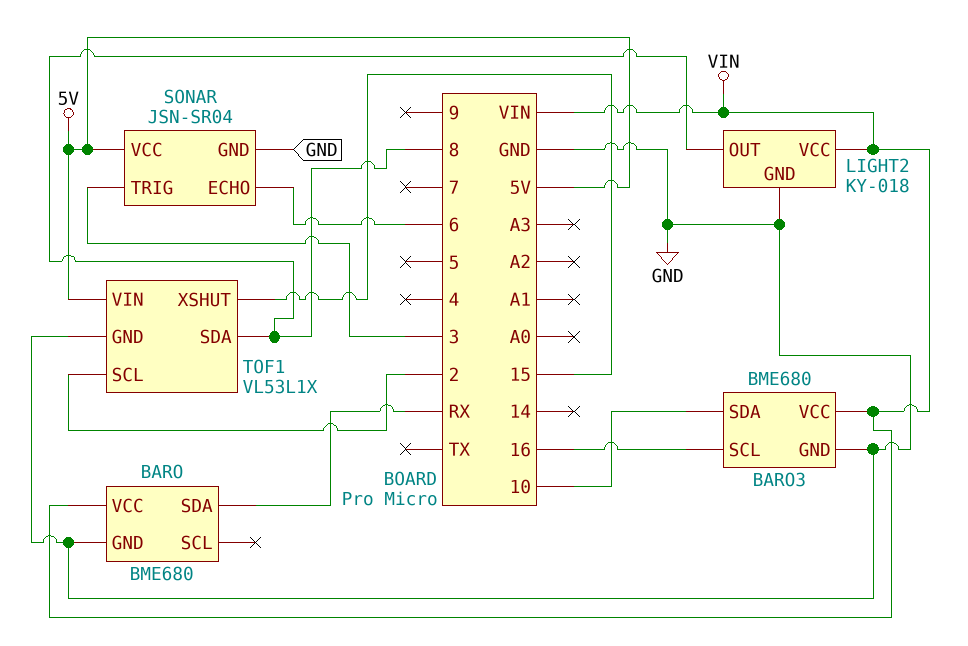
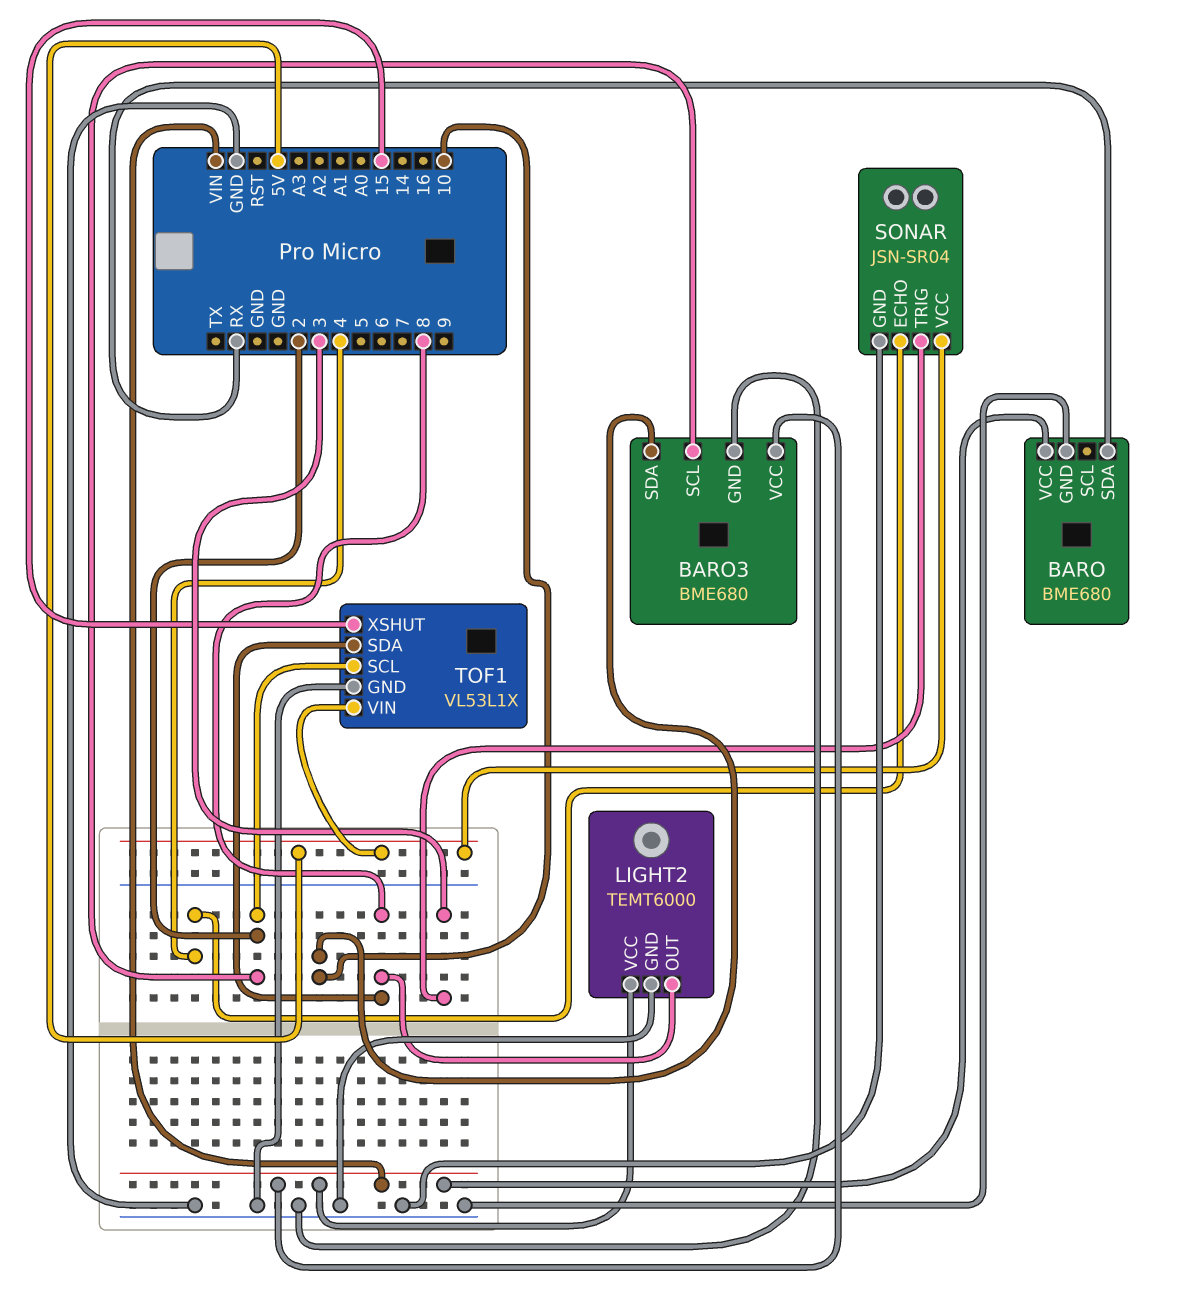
BARO3 pin SCL: 16 -> 2
LIGHT2: KY-018 -> TEMT6000
SONAR pin ECHO: 6 -> 4

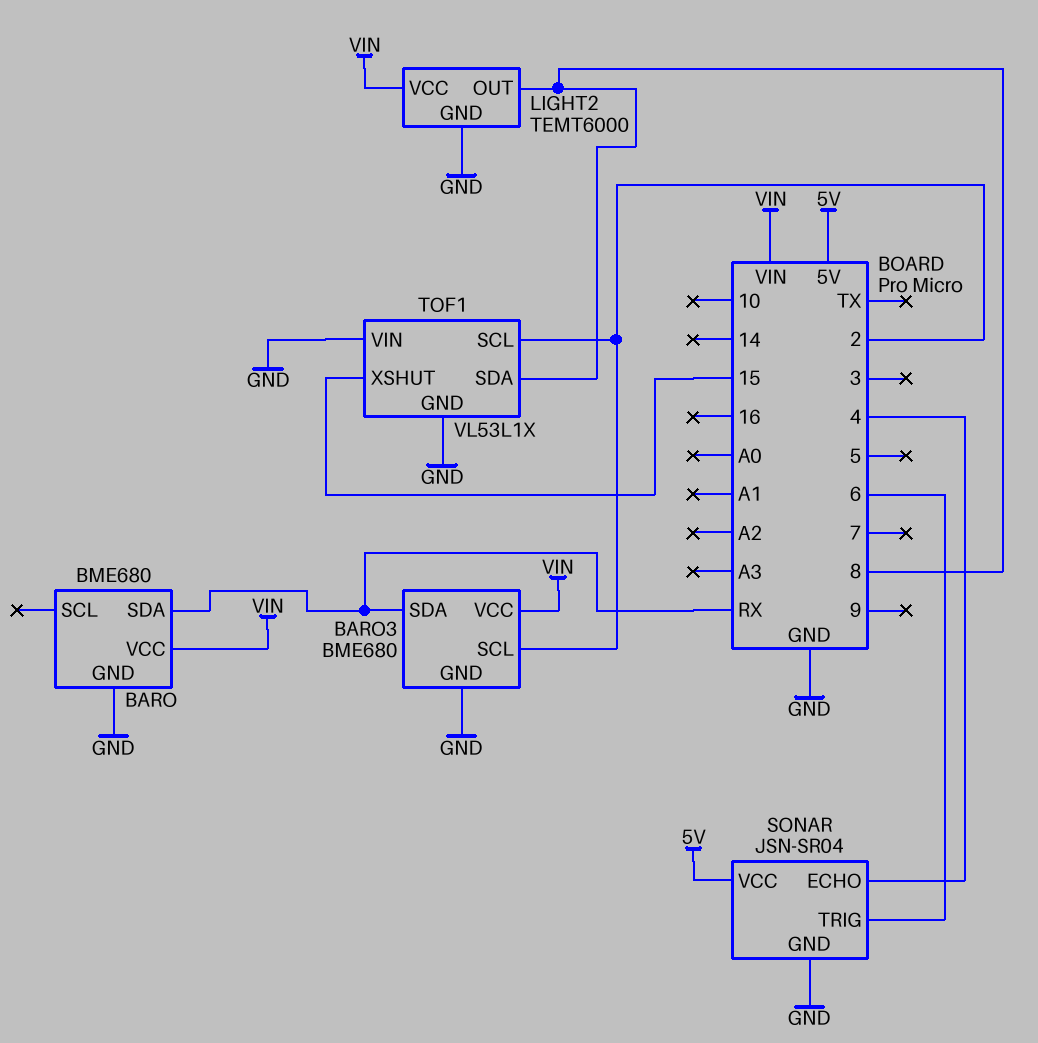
BARO3 pin SDA: 10 -> RX
SONAR pin TRIG: 3 -> 6
TOF1 pin VIN: 5V -> GND

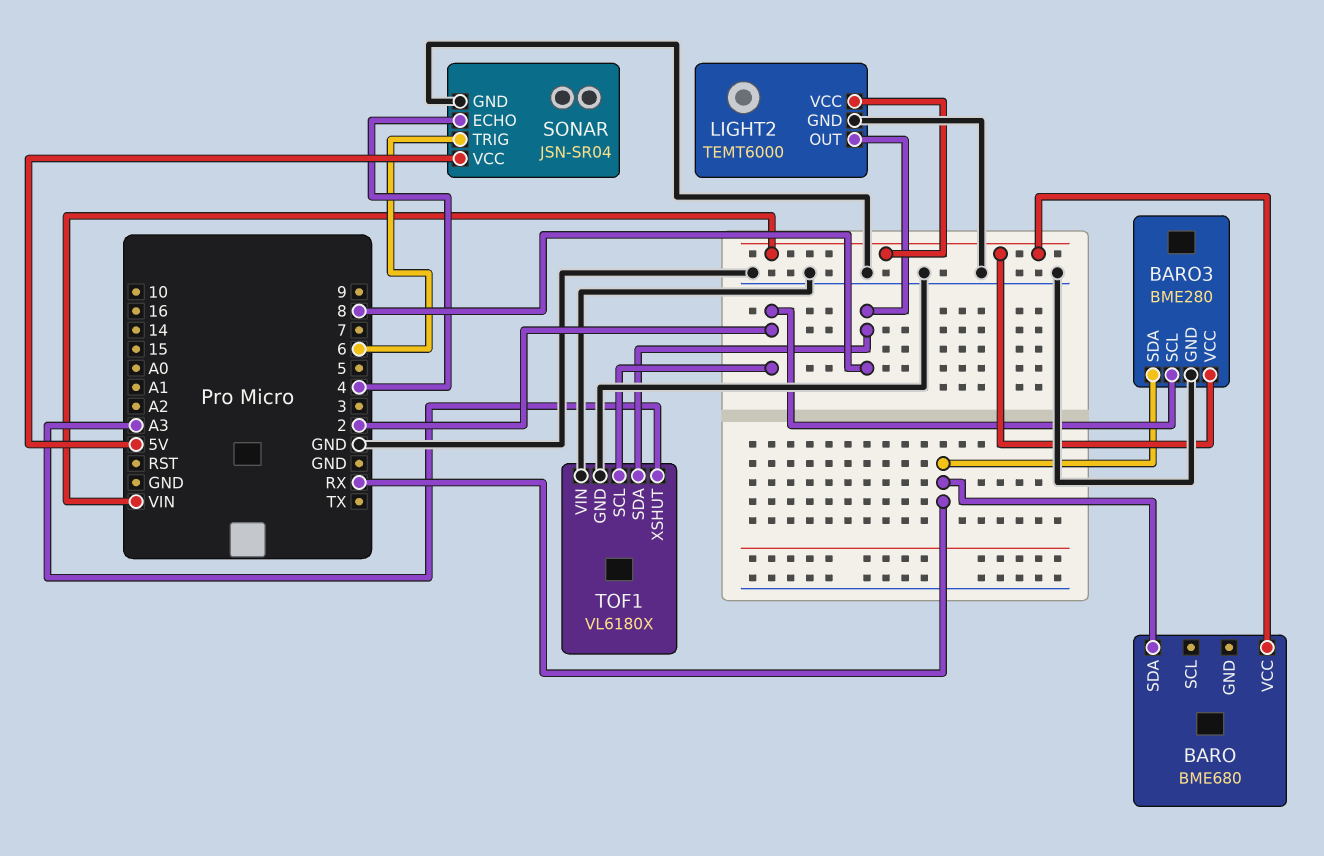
BARO pin GND: GND -> none
BARO3: BME680 -> BME280
TOF1: VL53L1X -> VL6180X
TOF1 pin XSHUT: 15 -> A3

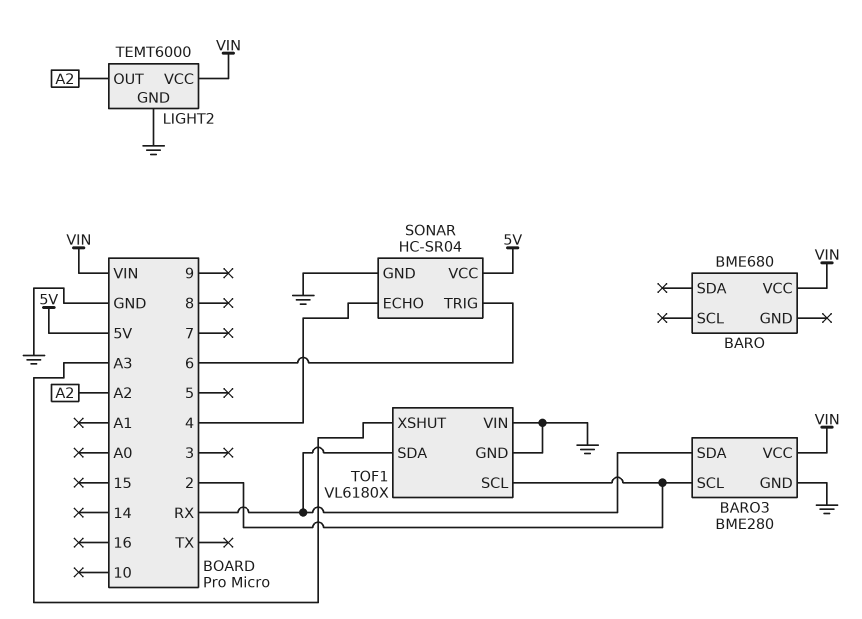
BARO pin SDA: RX -> none
LIGHT2 pin OUT: 8 -> A2
SONAR: JSN-SR04 -> HC-SR04
TOF1 pin SDA: 8 -> RX

